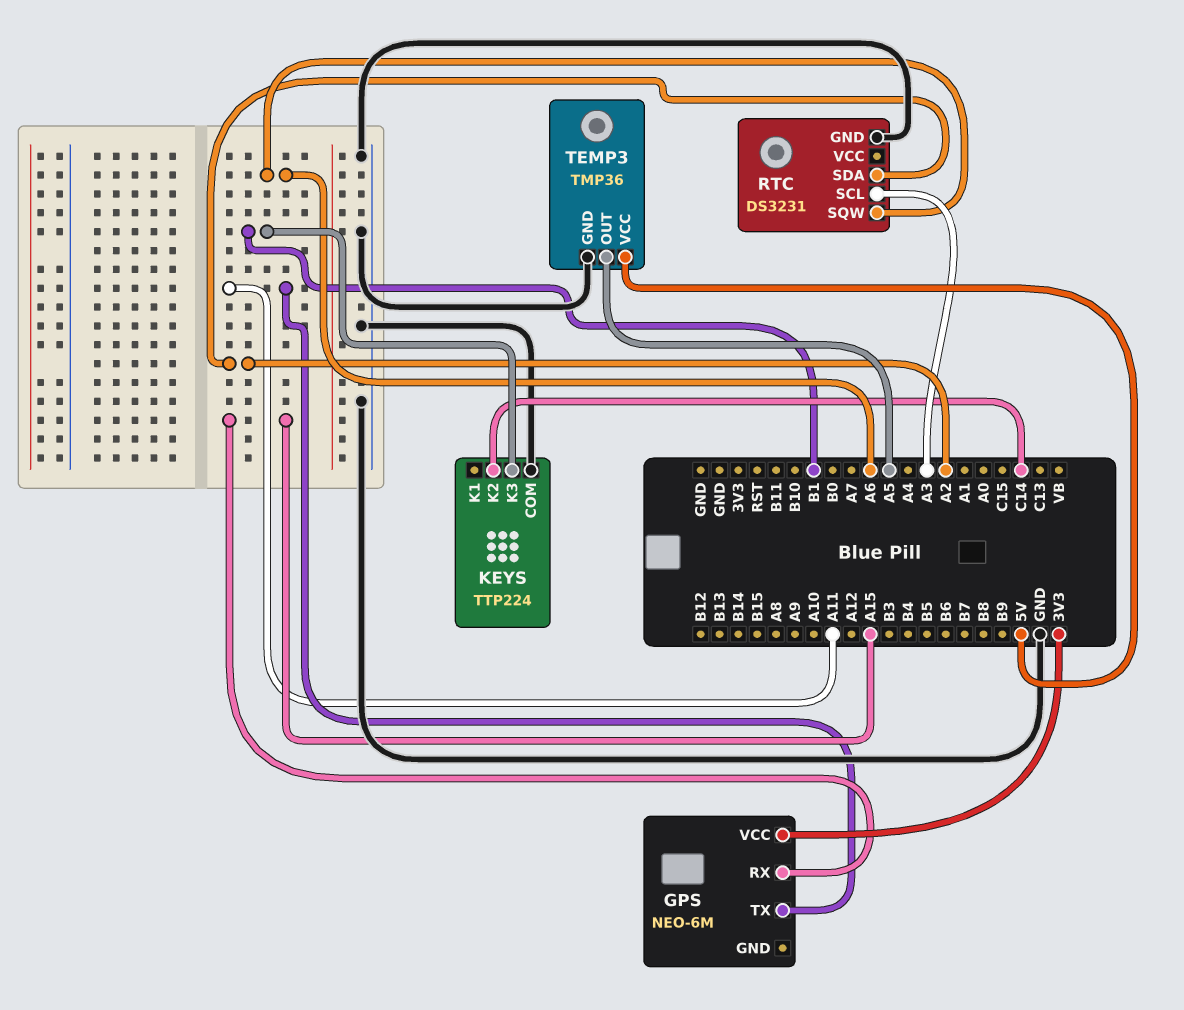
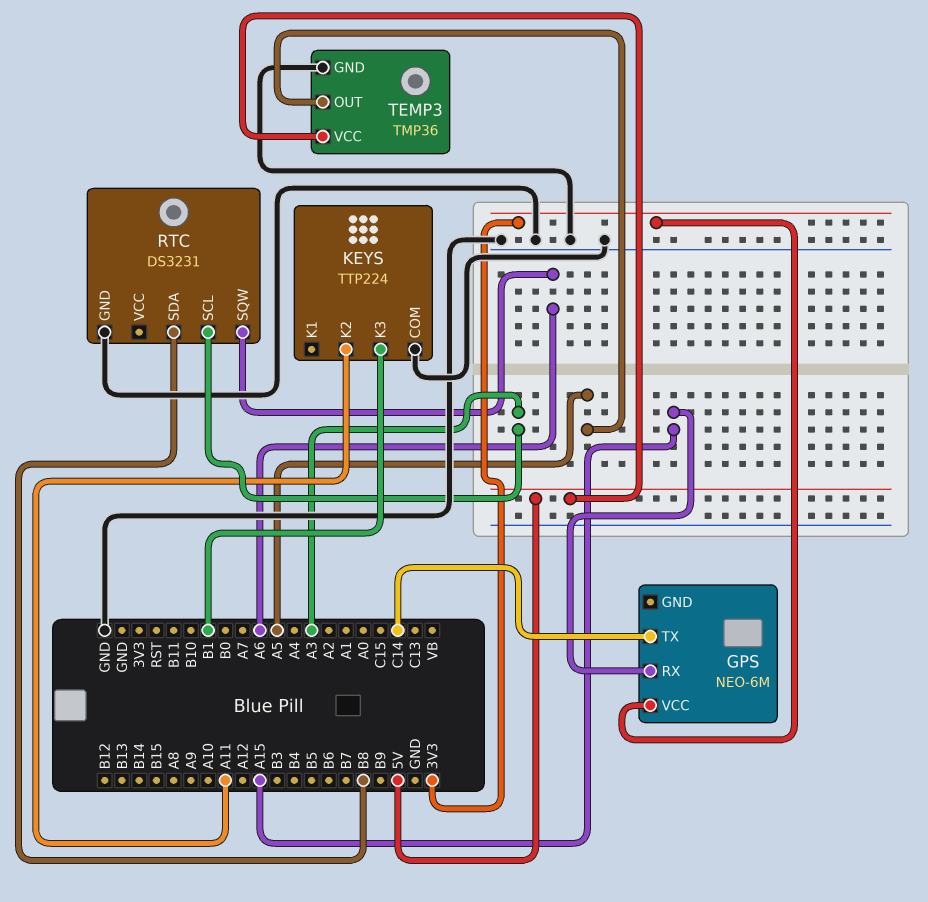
GPS pin TX: A11 -> C14
KEYS pin K2: C14 -> A11
RTC pin SDA: A2 -> B8

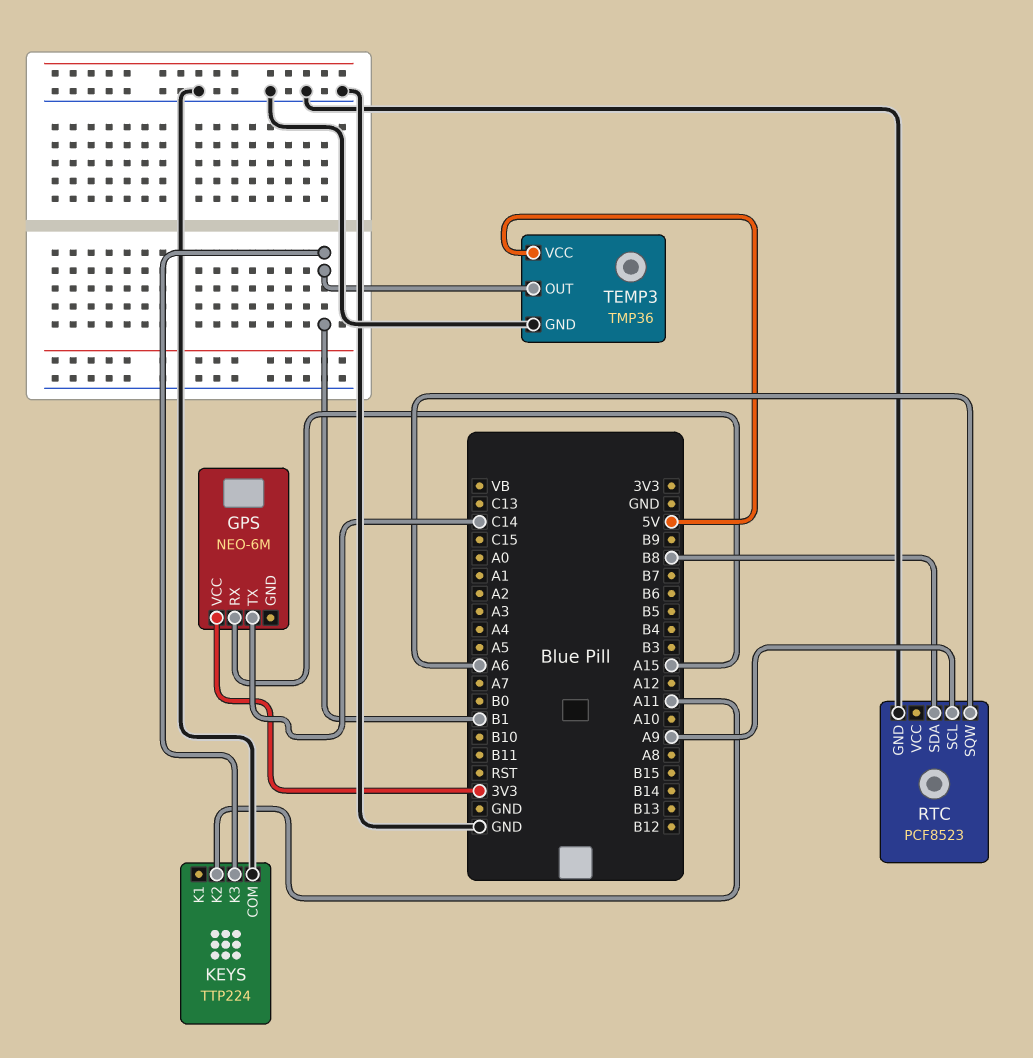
RTC: DS3231 -> PCF8523
RTC pin SCL: A3 -> A9
TEMP3 pin OUT: A5 -> B1

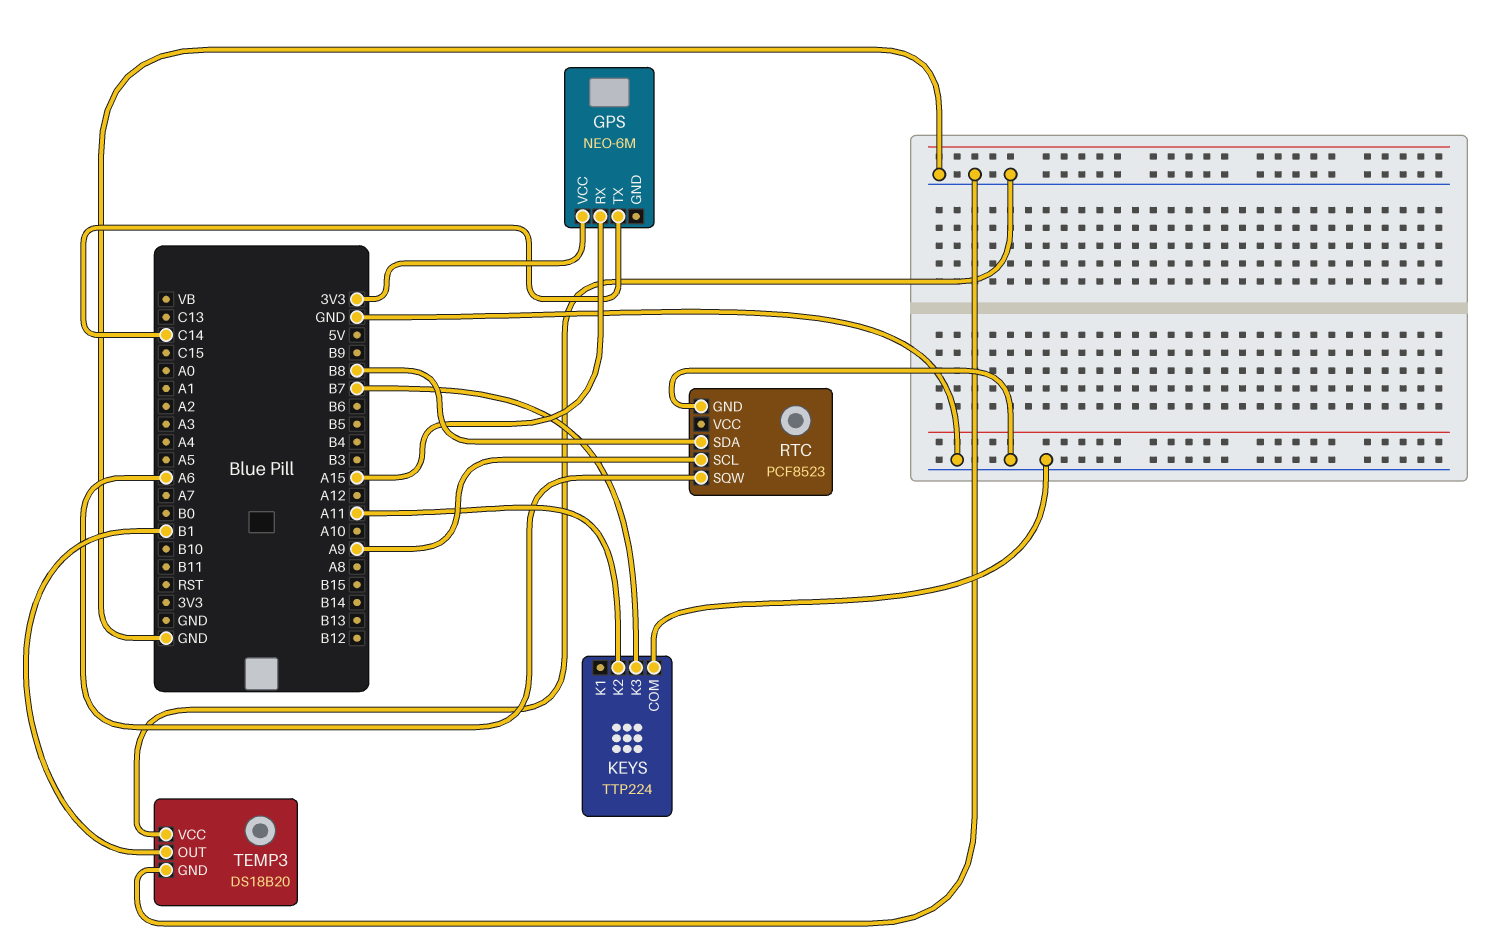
KEYS pin K3: B1 -> B7
TEMP3: TMP36 -> DS18B20
TEMP3 pin VCC: 5V -> GND

